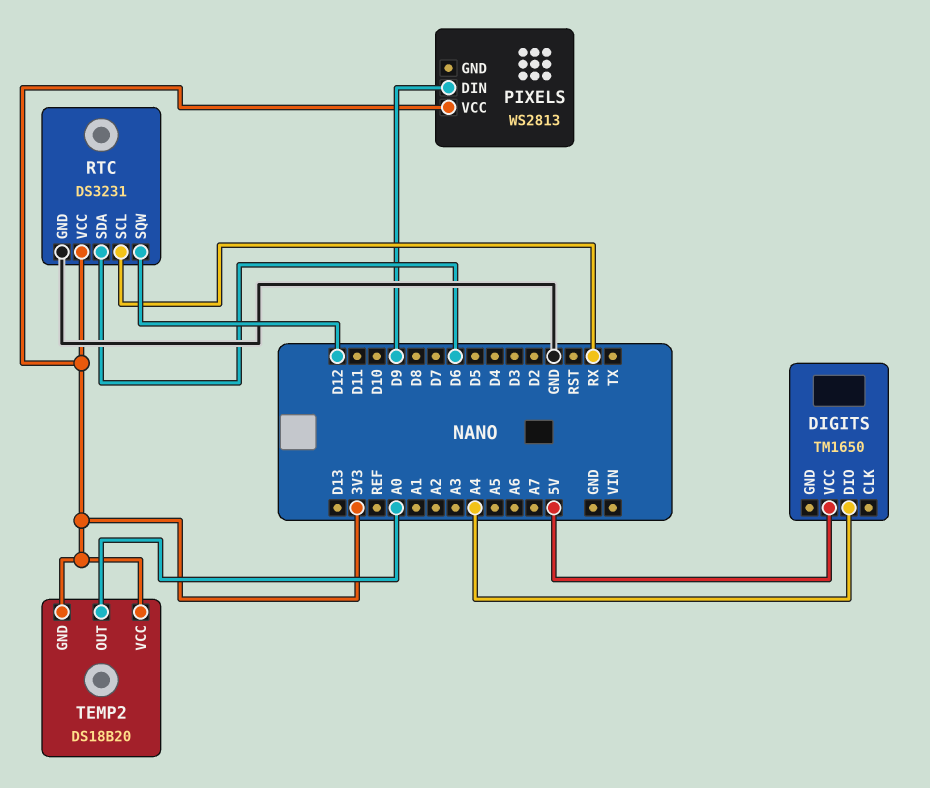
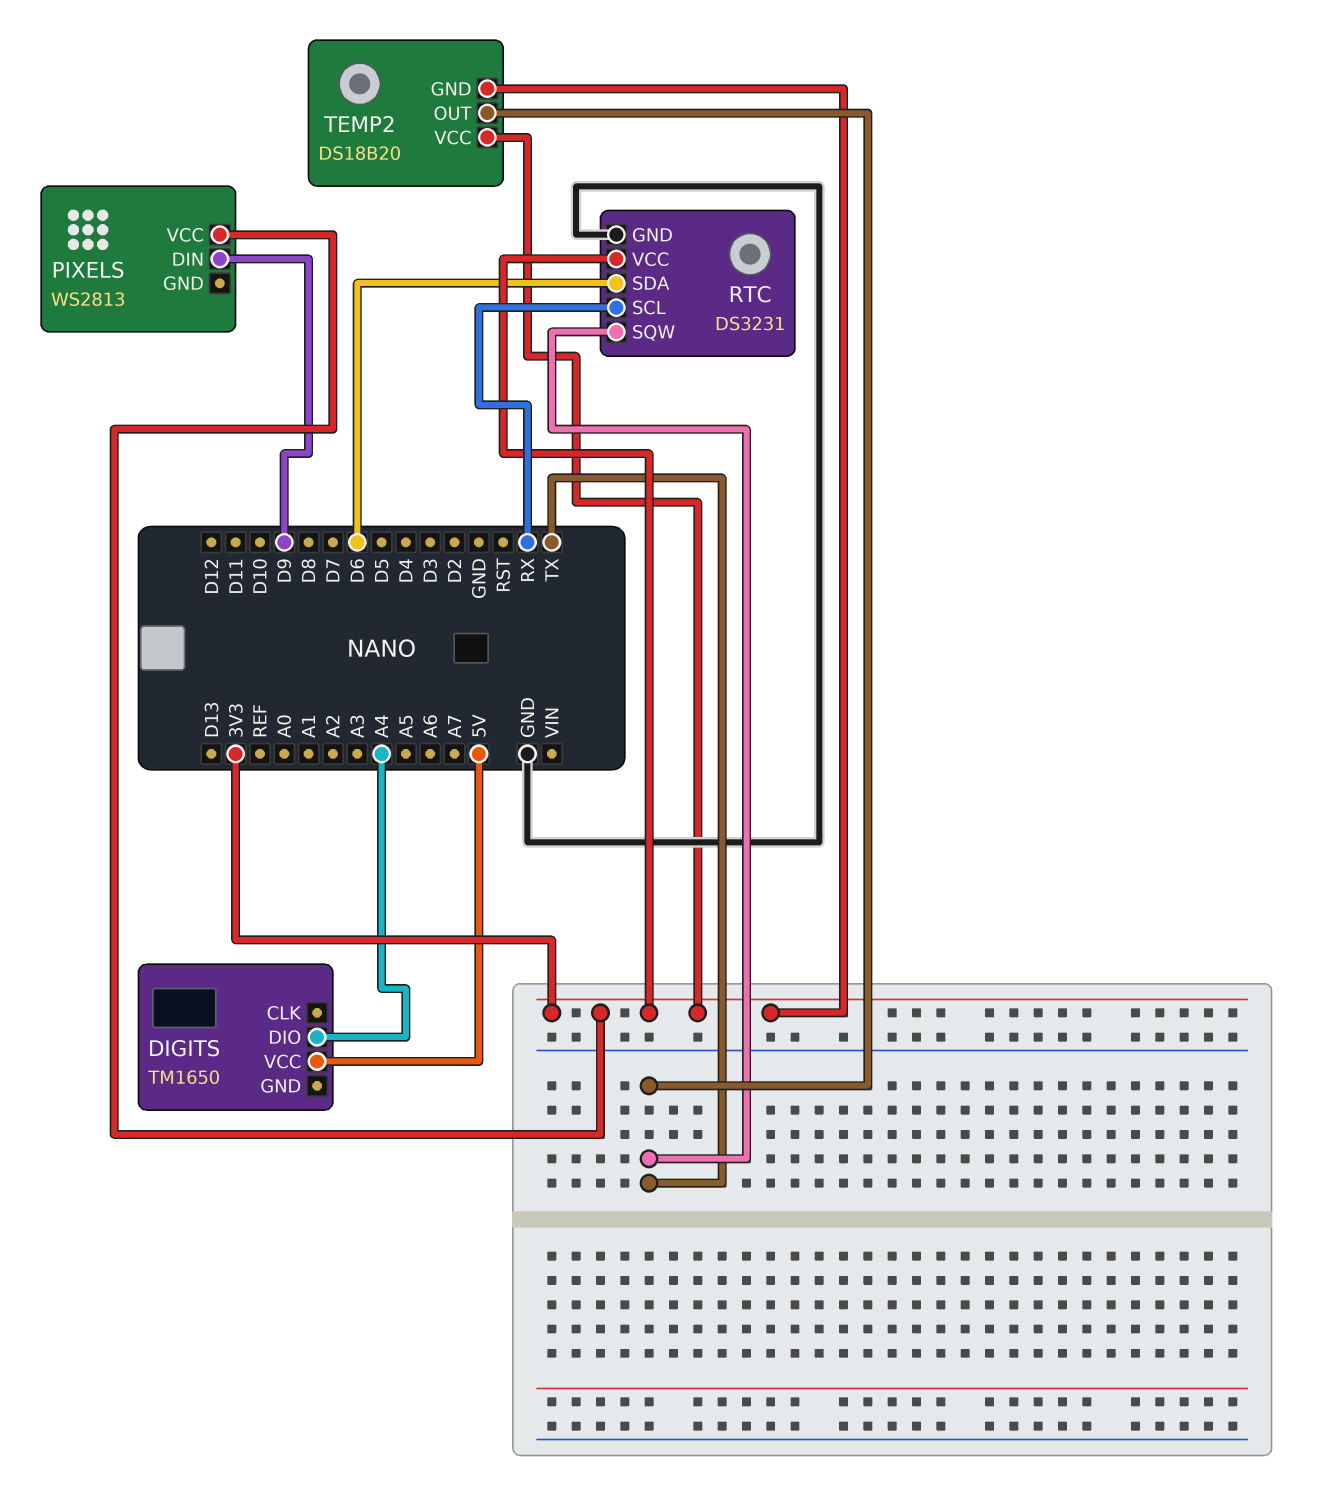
RTC pin SQW: D12 -> TX
TEMP2 pin OUT: A0 -> TX

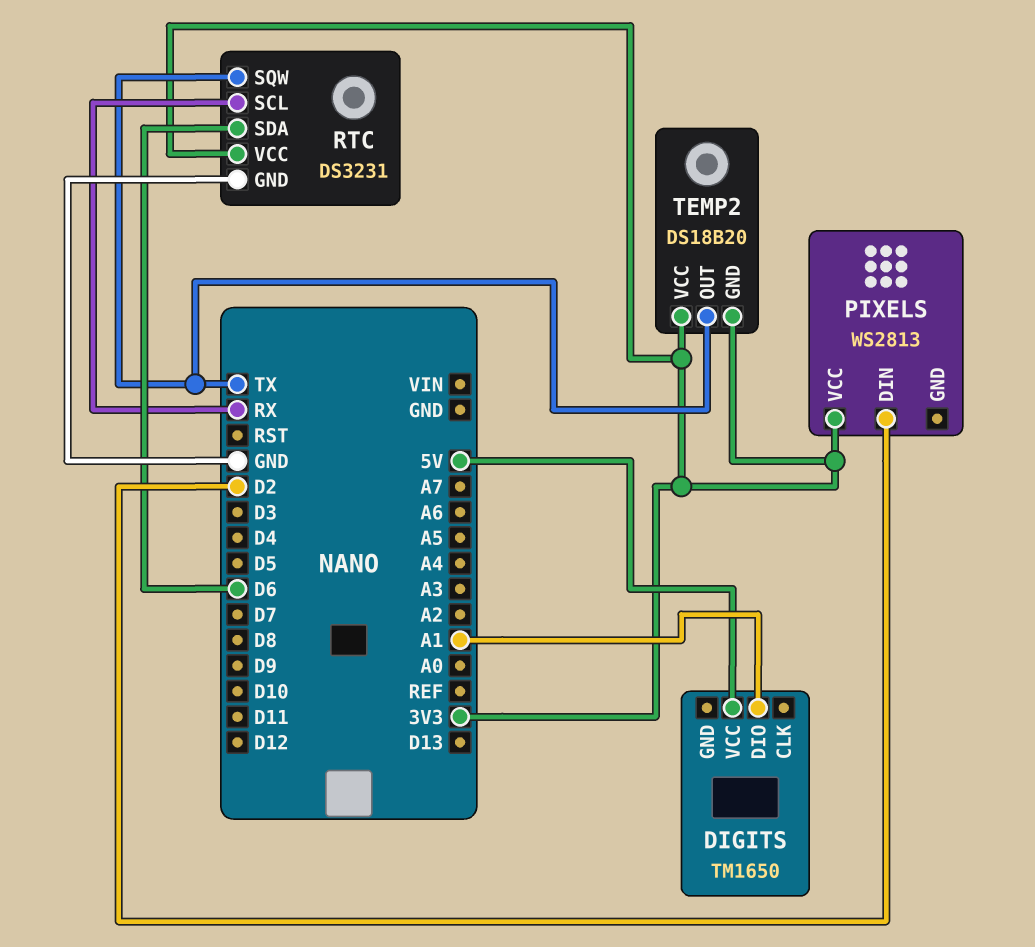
DIGITS pin DIO: A4 -> A1
PIXELS pin DIN: D9 -> D2

